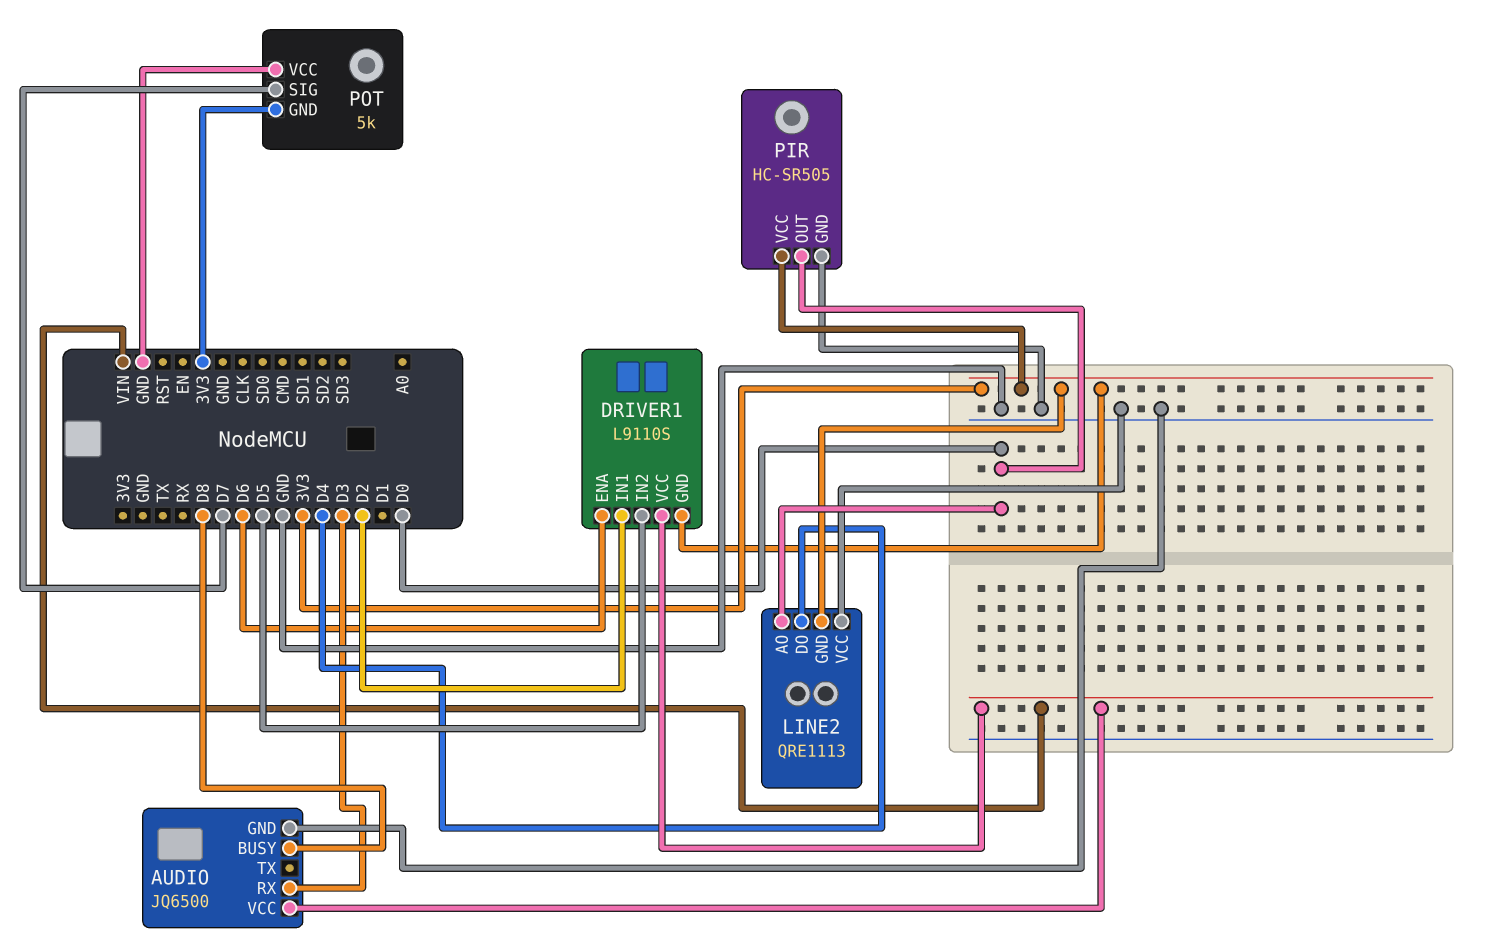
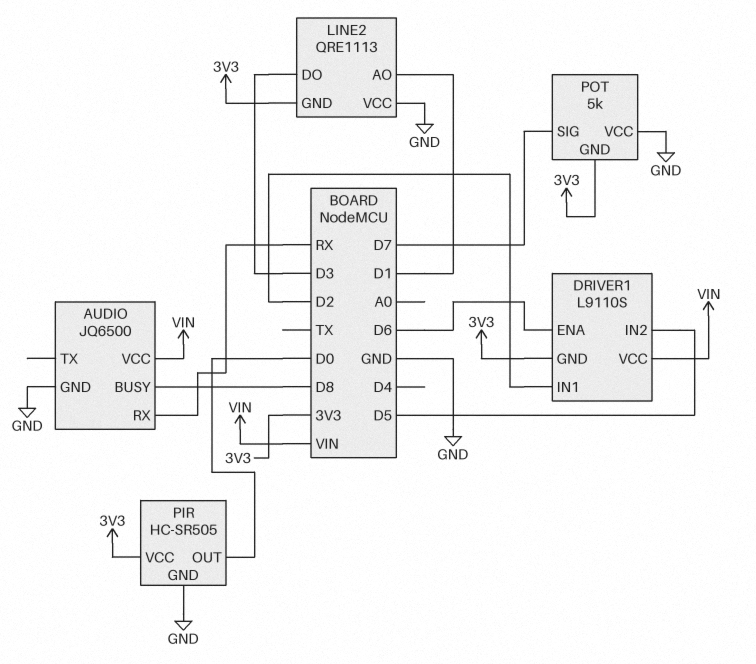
AUDIO pin RX: D3 -> RX
LINE2 pin AO: D0 -> D1
LINE2 pin DO: D4 -> D3

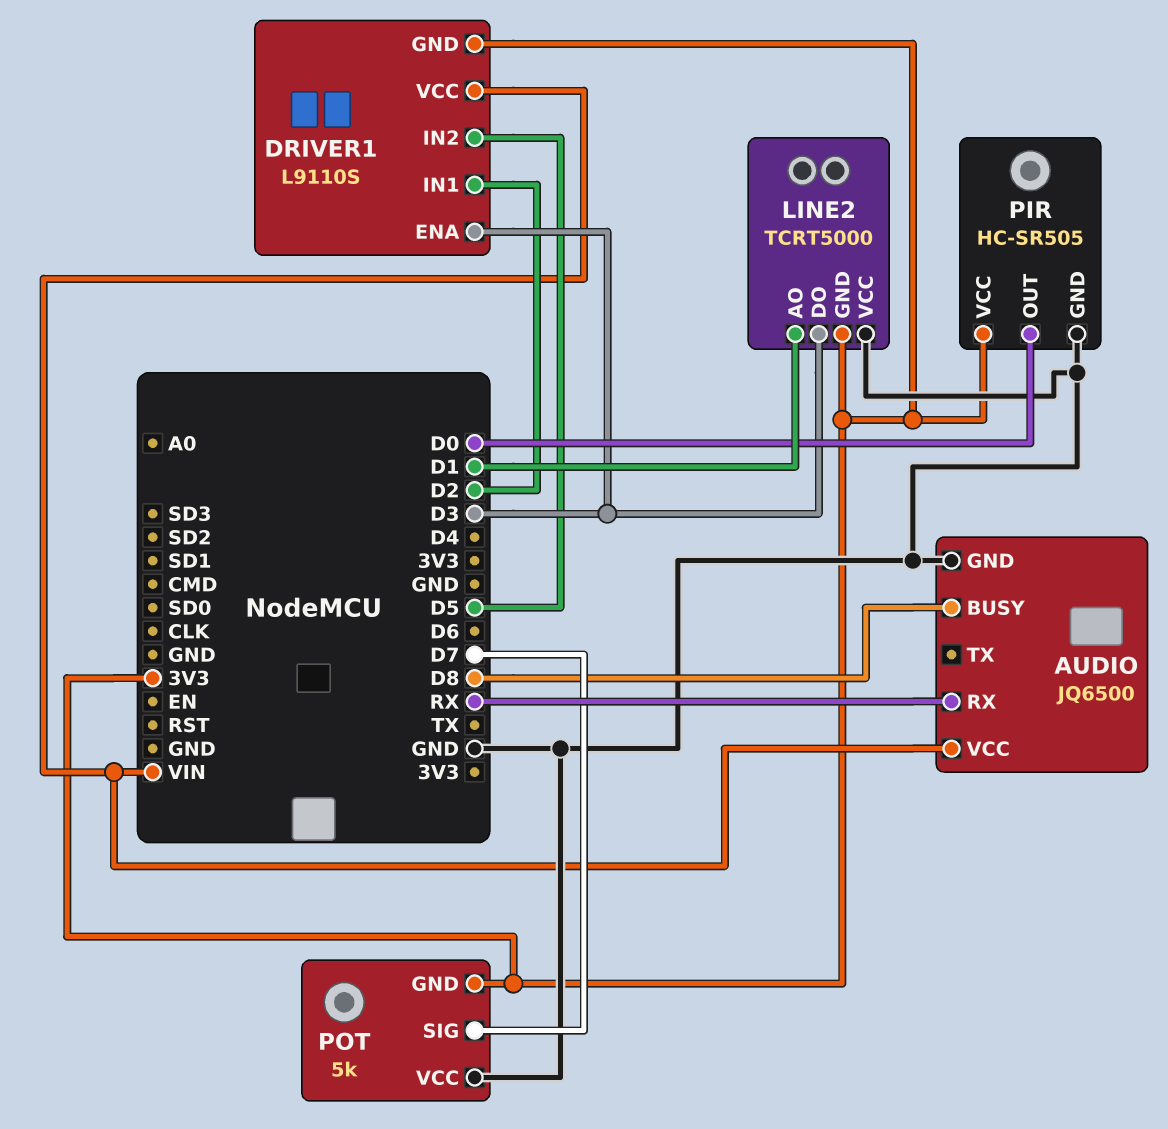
DRIVER1 pin ENA: D6 -> D3
LINE2: QRE1113 -> TCRT5000

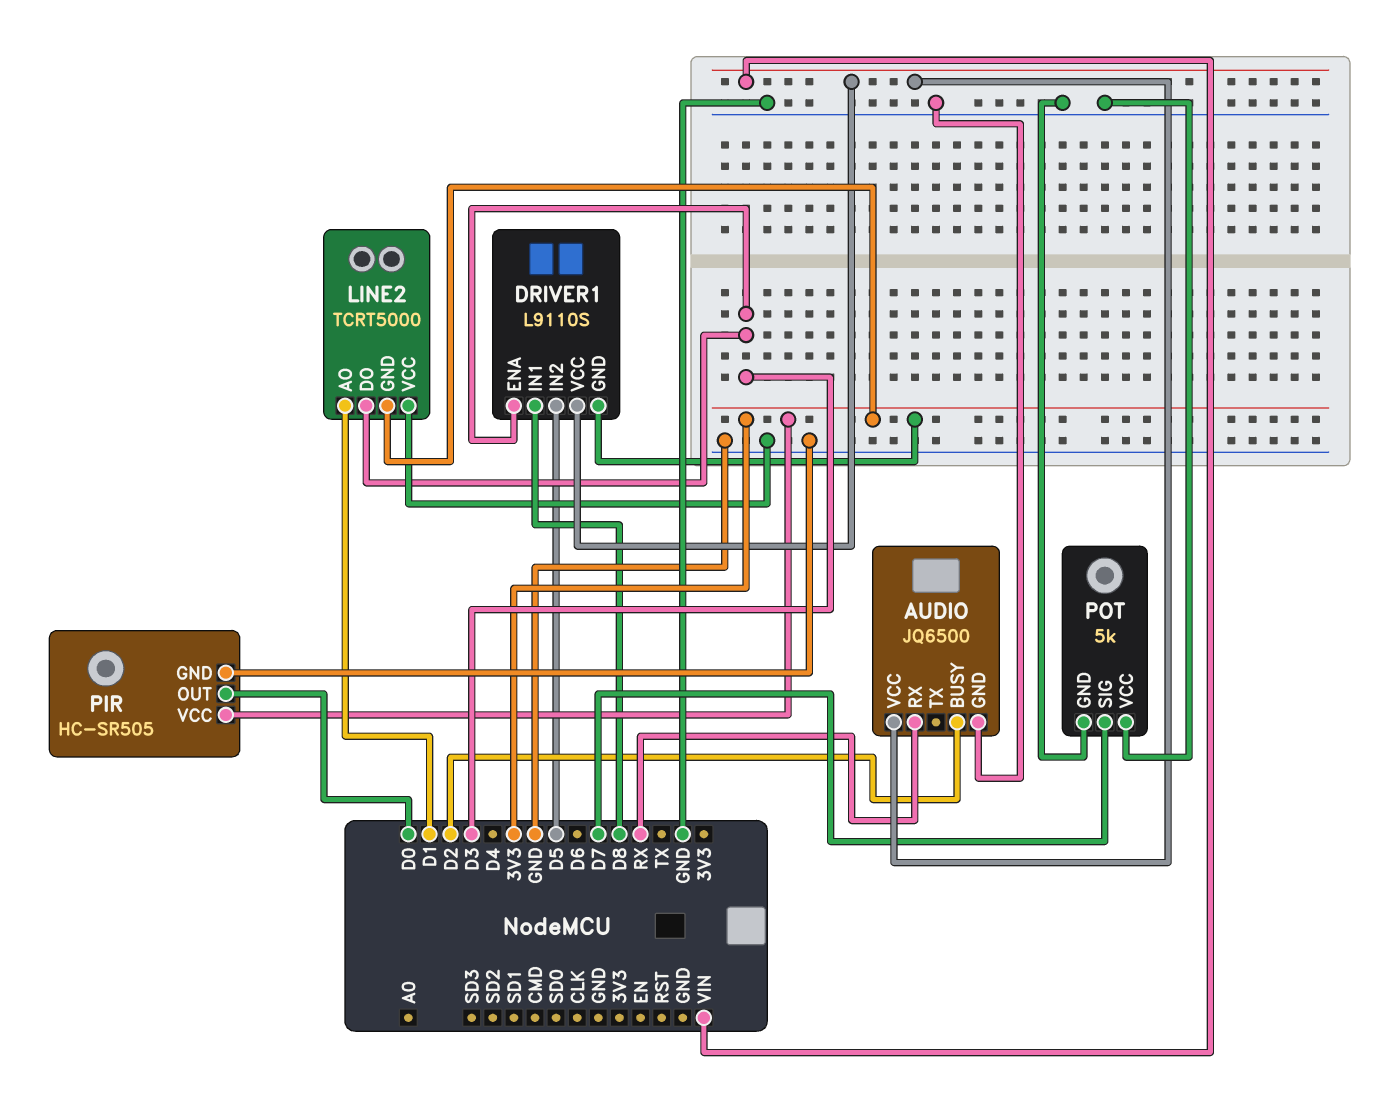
AUDIO pin BUSY: D8 -> D2
DRIVER1 pin IN1: D2 -> D8
POT pin GND: 3V3 -> GND

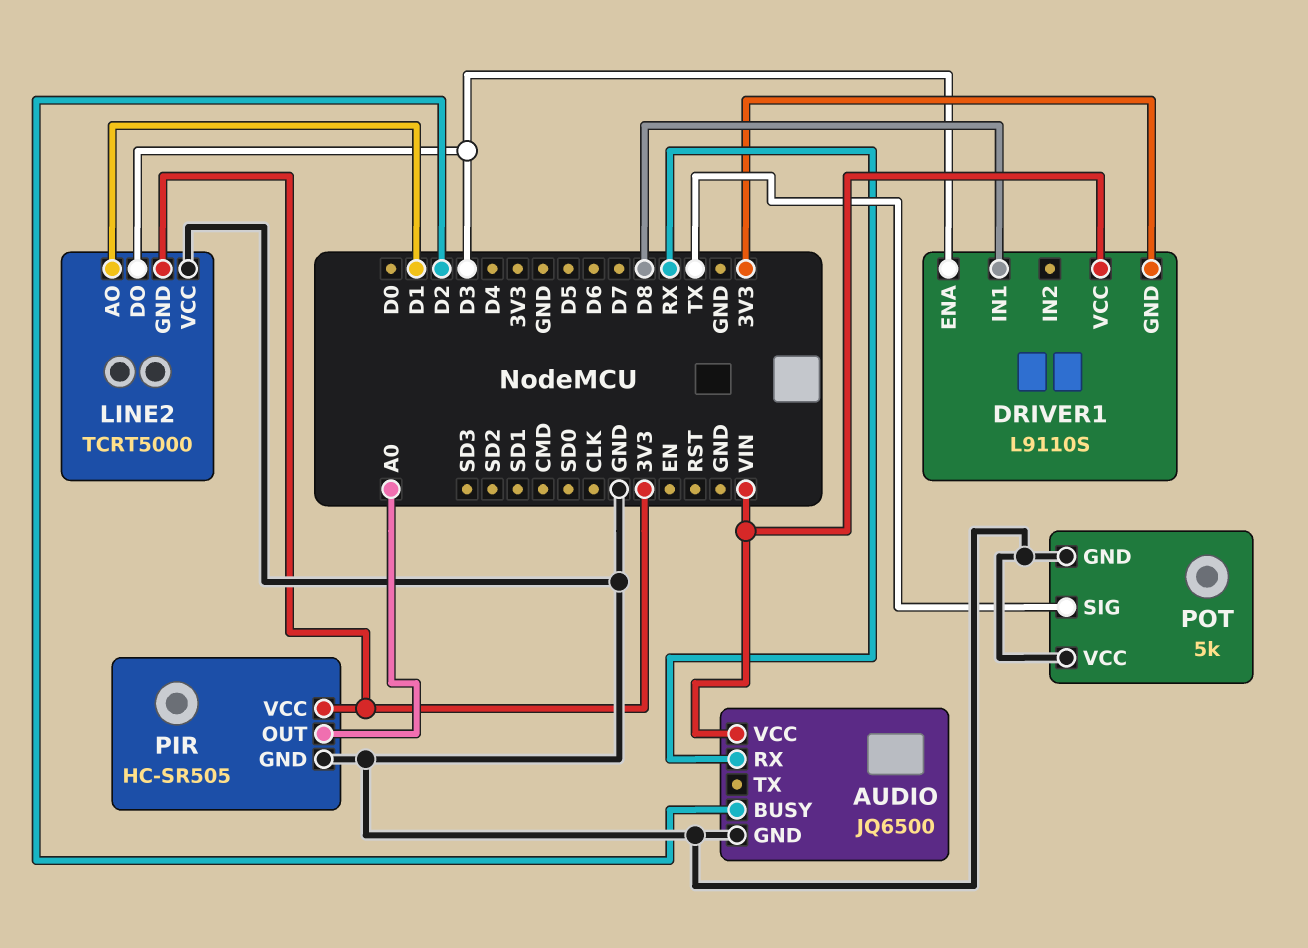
DRIVER1 pin IN2: D5 -> none
PIR pin OUT: D0 -> A0
POT pin SIG: D7 -> TX

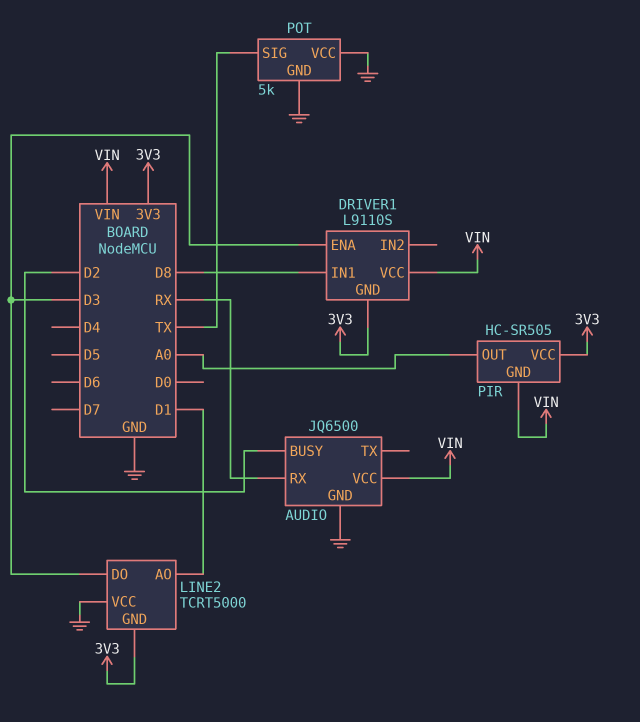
PIR pin GND: GND -> VIN

